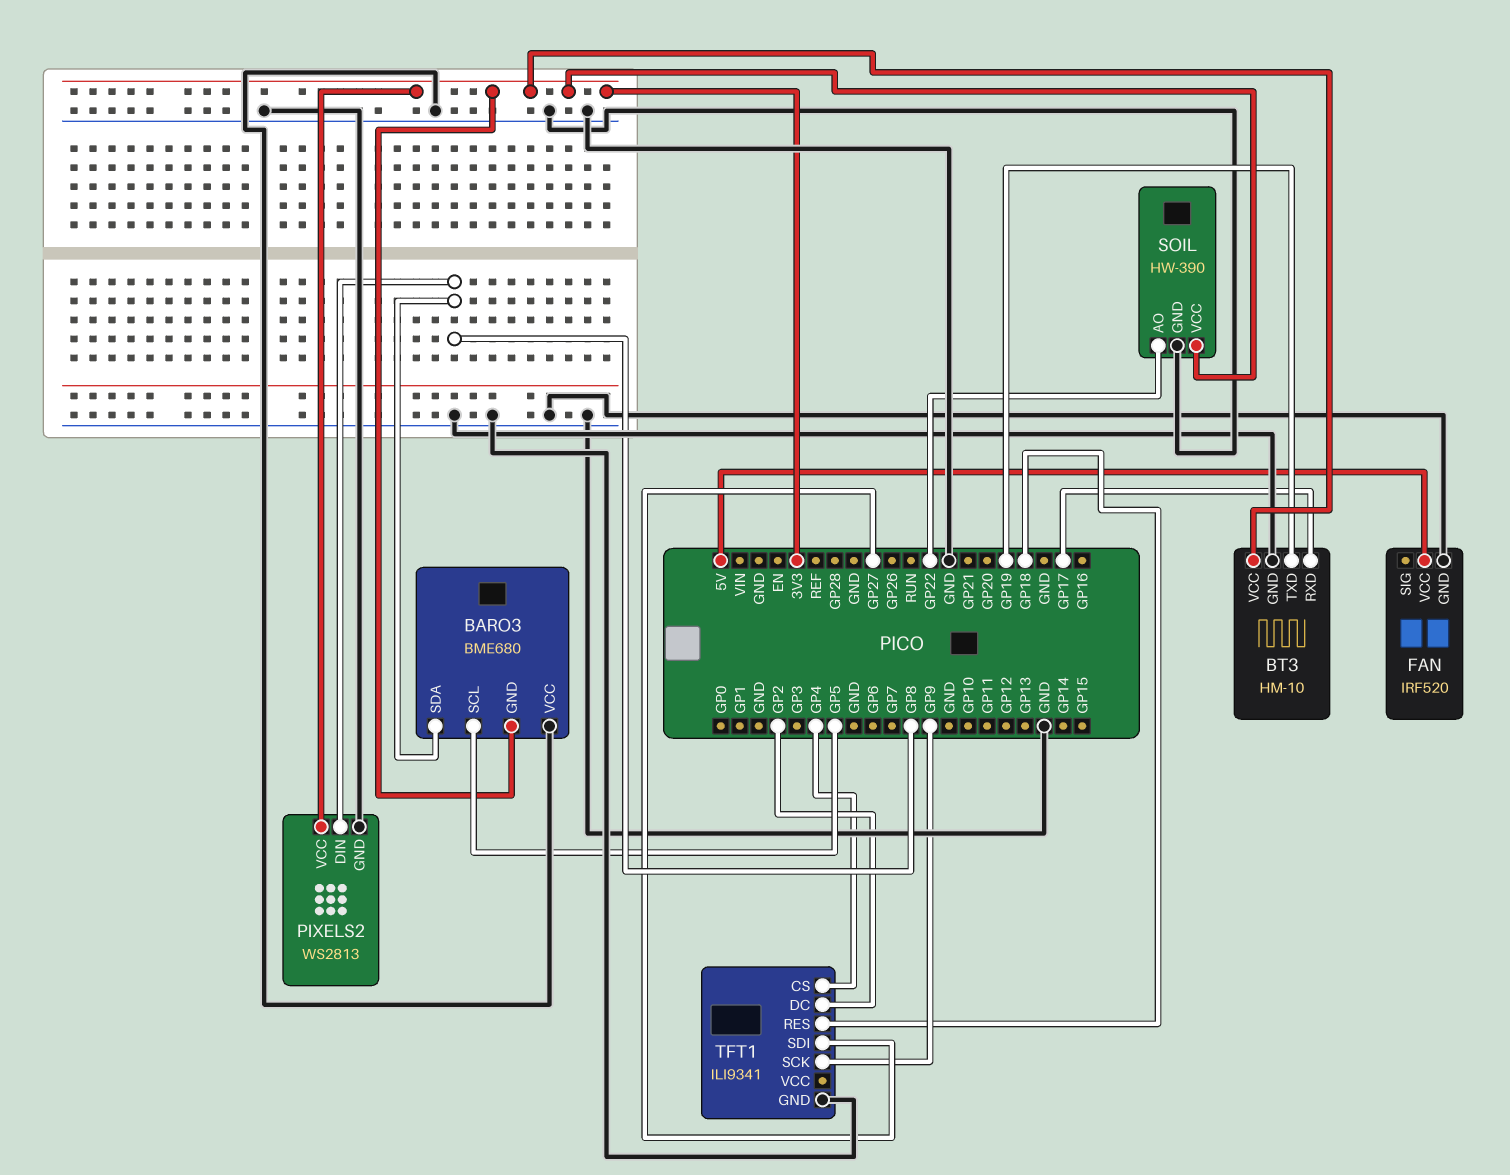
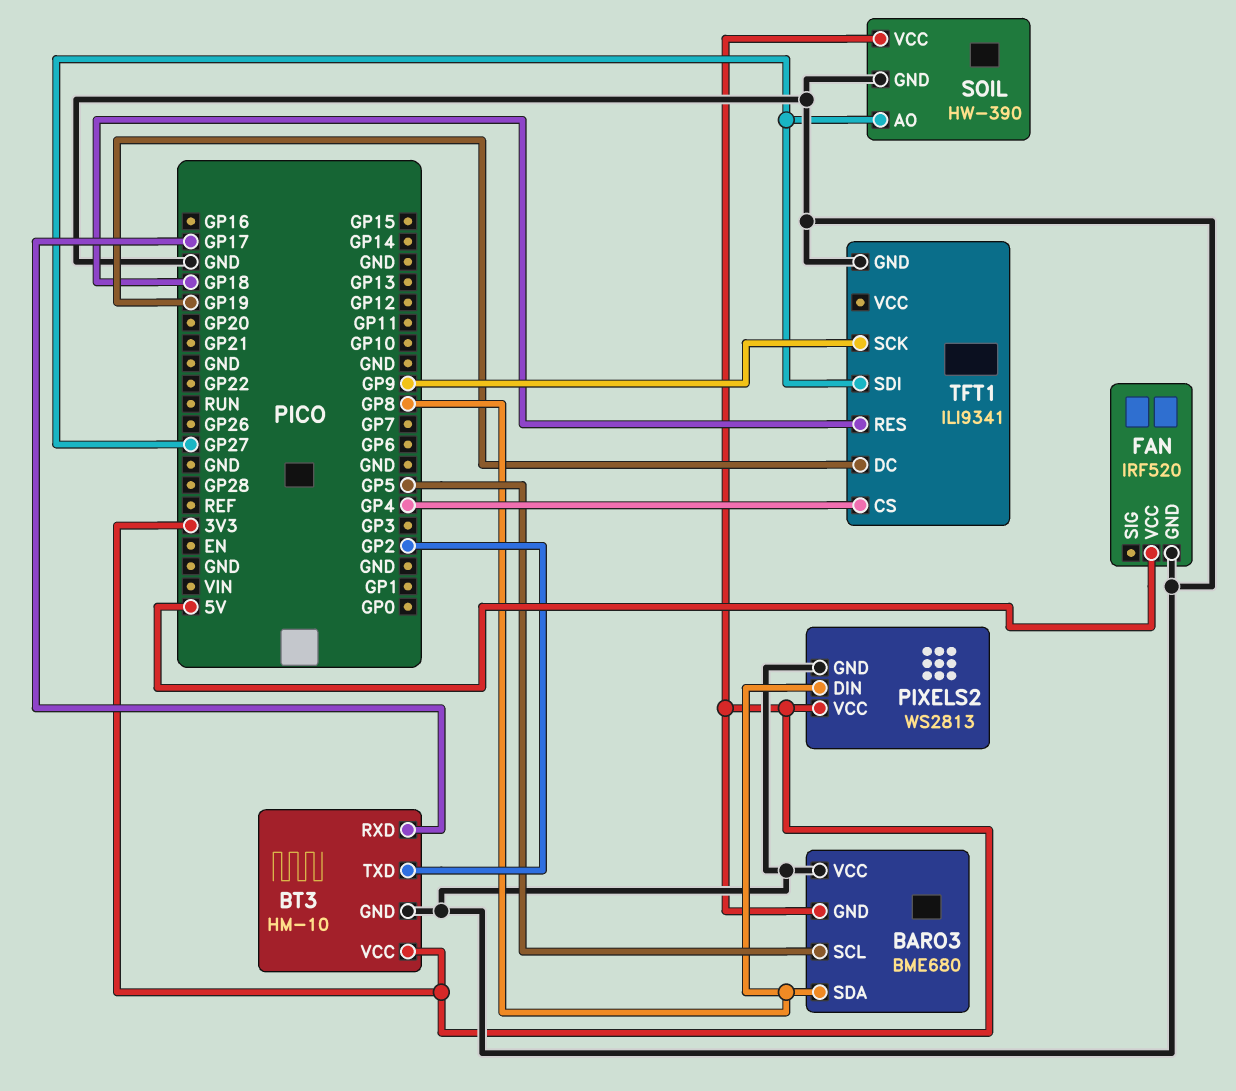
BT3 pin TXD: GP19 -> GP2
SOIL pin AO: GP22 -> GP27
TFT1 pin DC: GP2 -> GP19

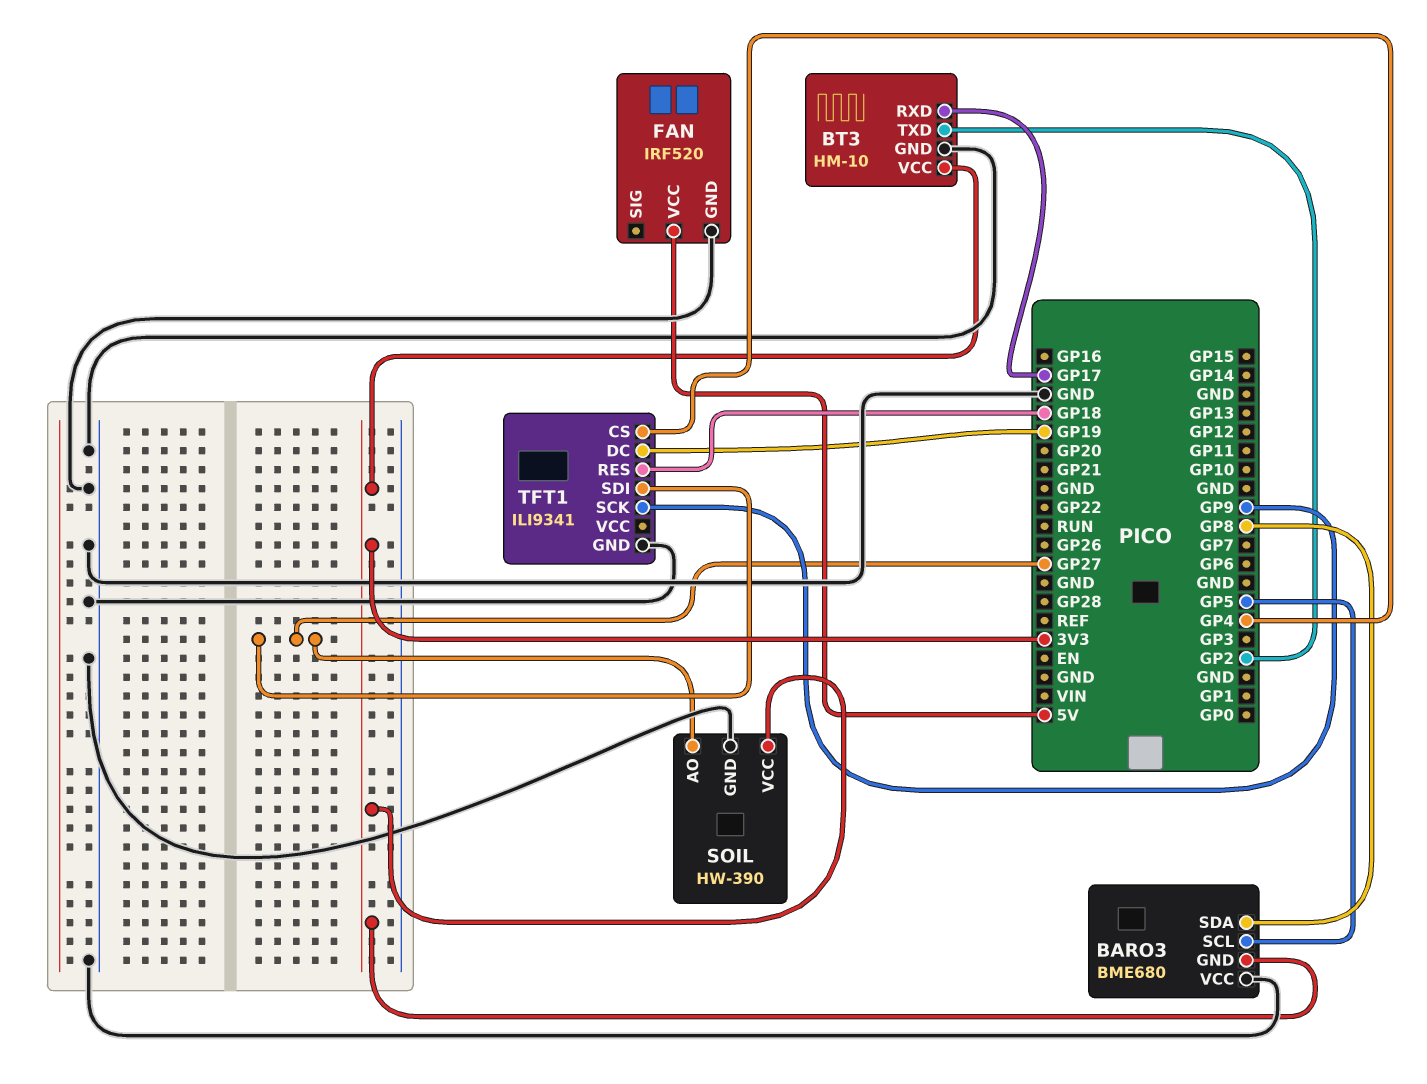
PIXELS2: WS2813 -> none
PIXELS2 pin DIN: GP8 -> none
PIXELS2 pin GND: GND -> none
PIXELS2 pin VCC: 3V3 -> none

